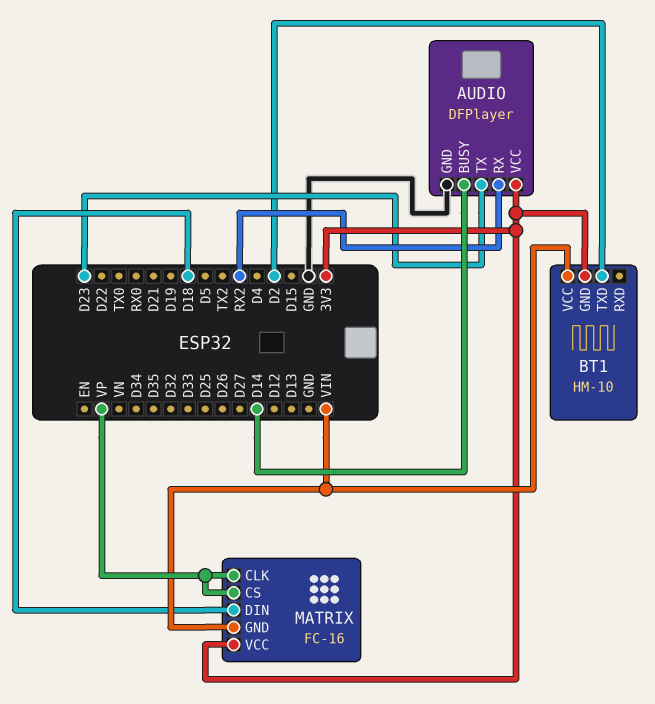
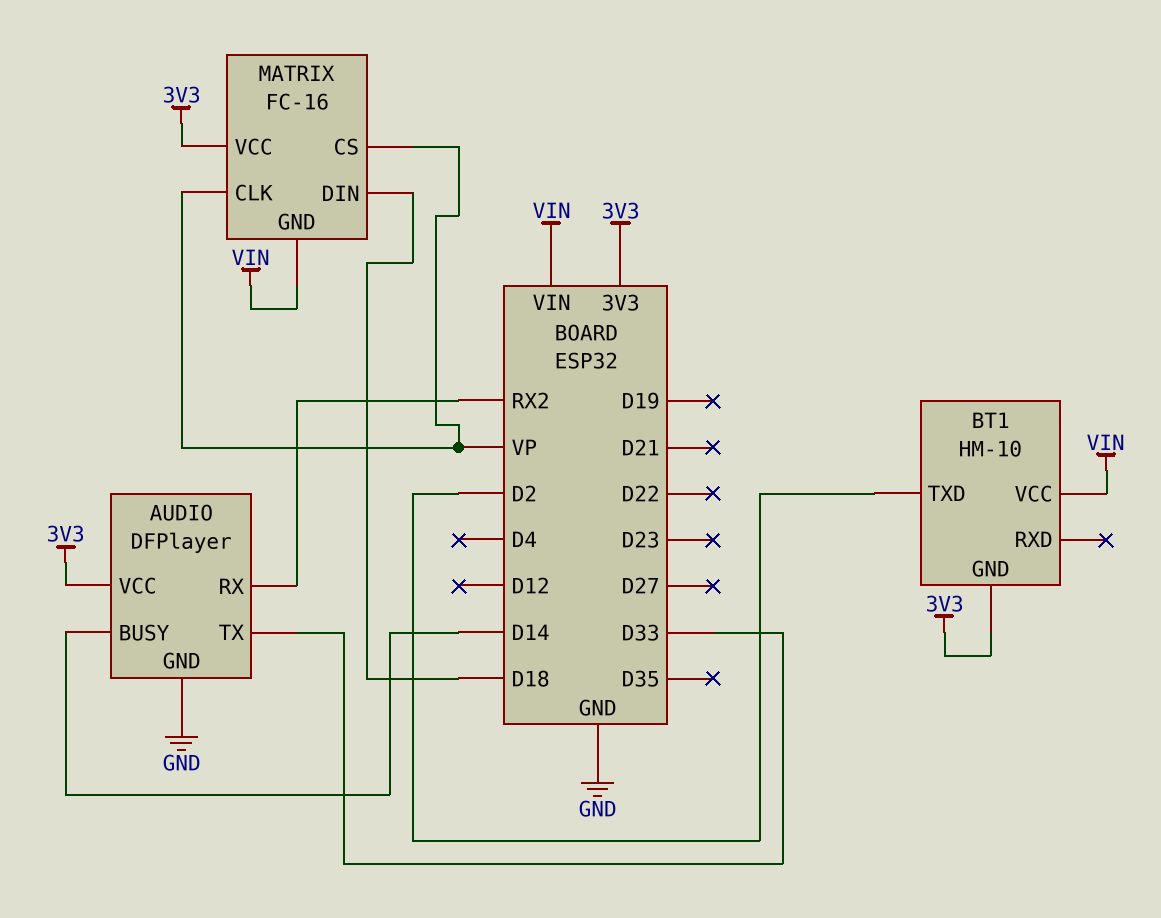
AUDIO pin TX: D23 -> D33

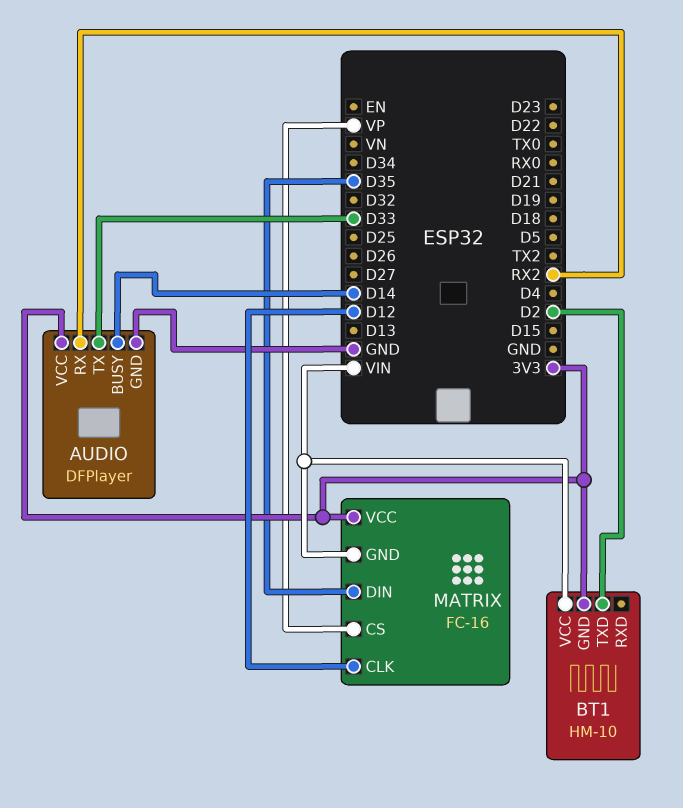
MATRIX pin CLK: VP -> D12
MATRIX pin DIN: D18 -> D35

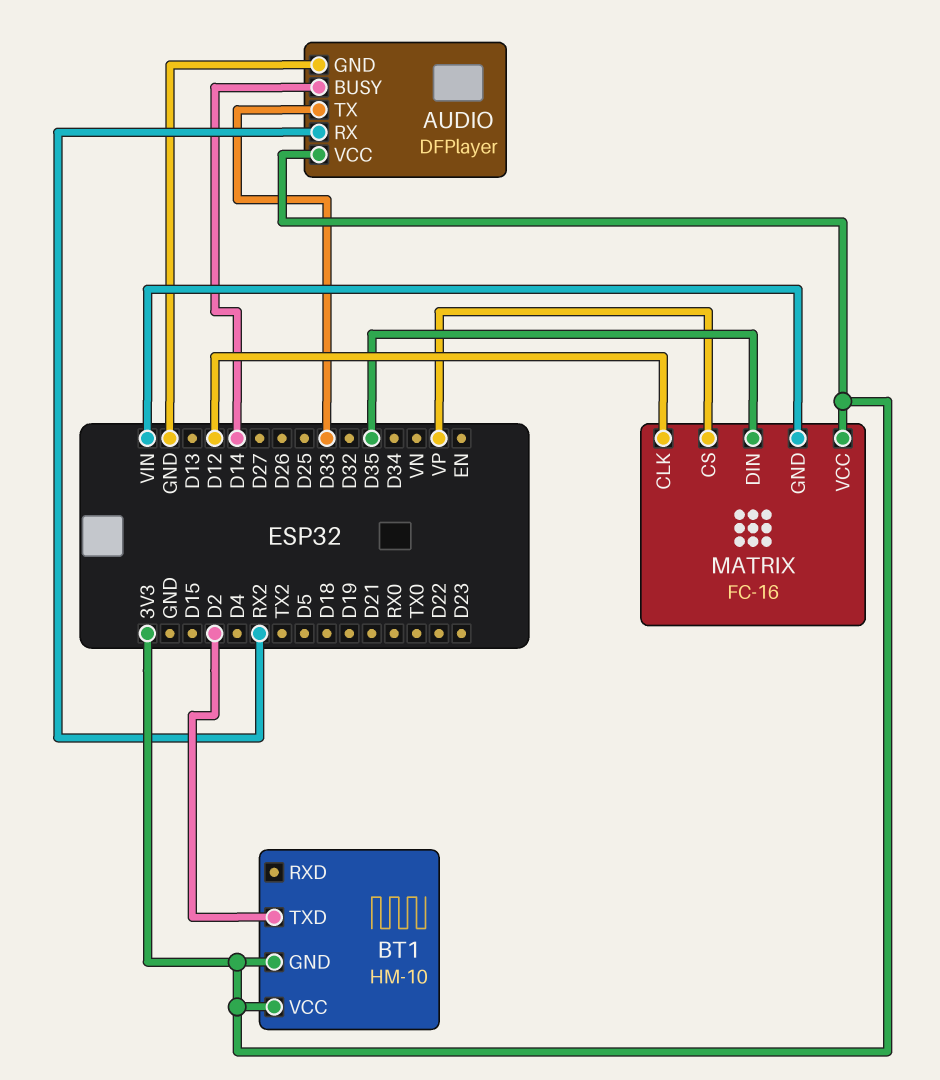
BT1 pin VCC: VIN -> 3V3

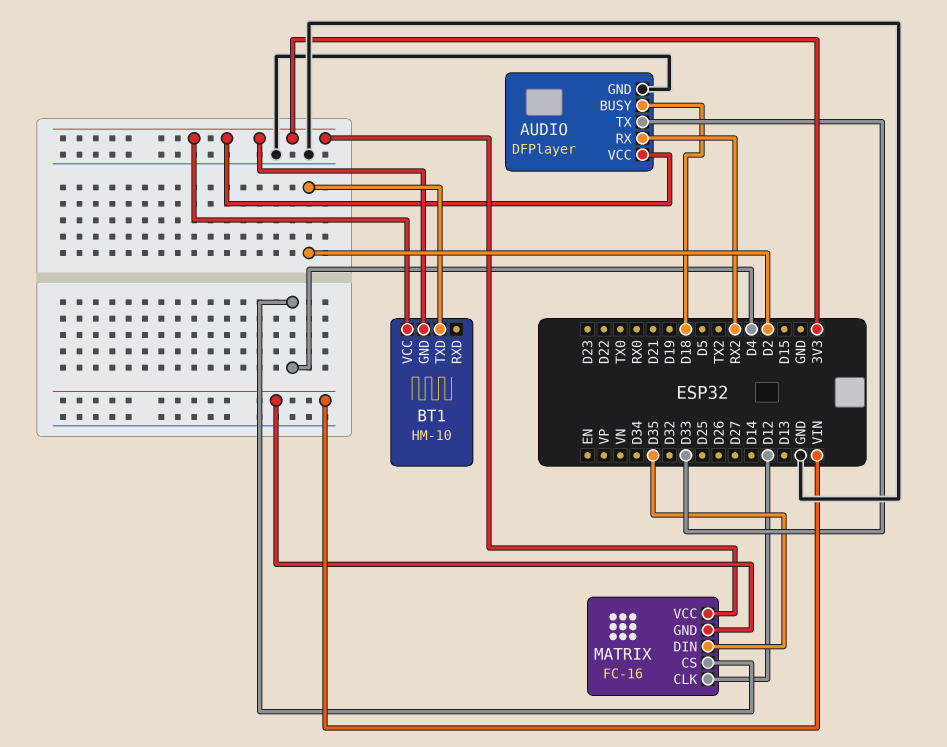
AUDIO pin BUSY: D14 -> D18
MATRIX pin CS: VP -> D4

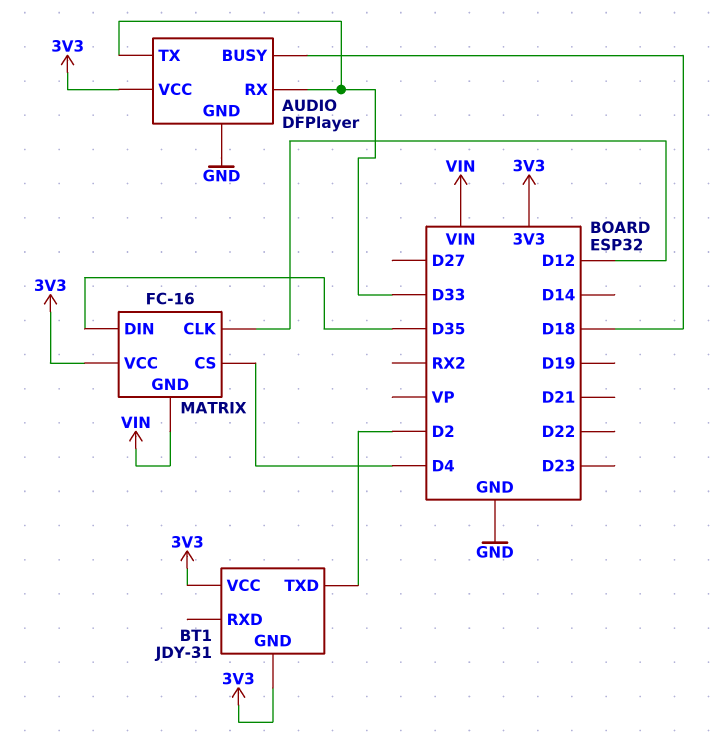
AUDIO pin RX: RX2 -> D33
BT1: HM-10 -> JDY-31

